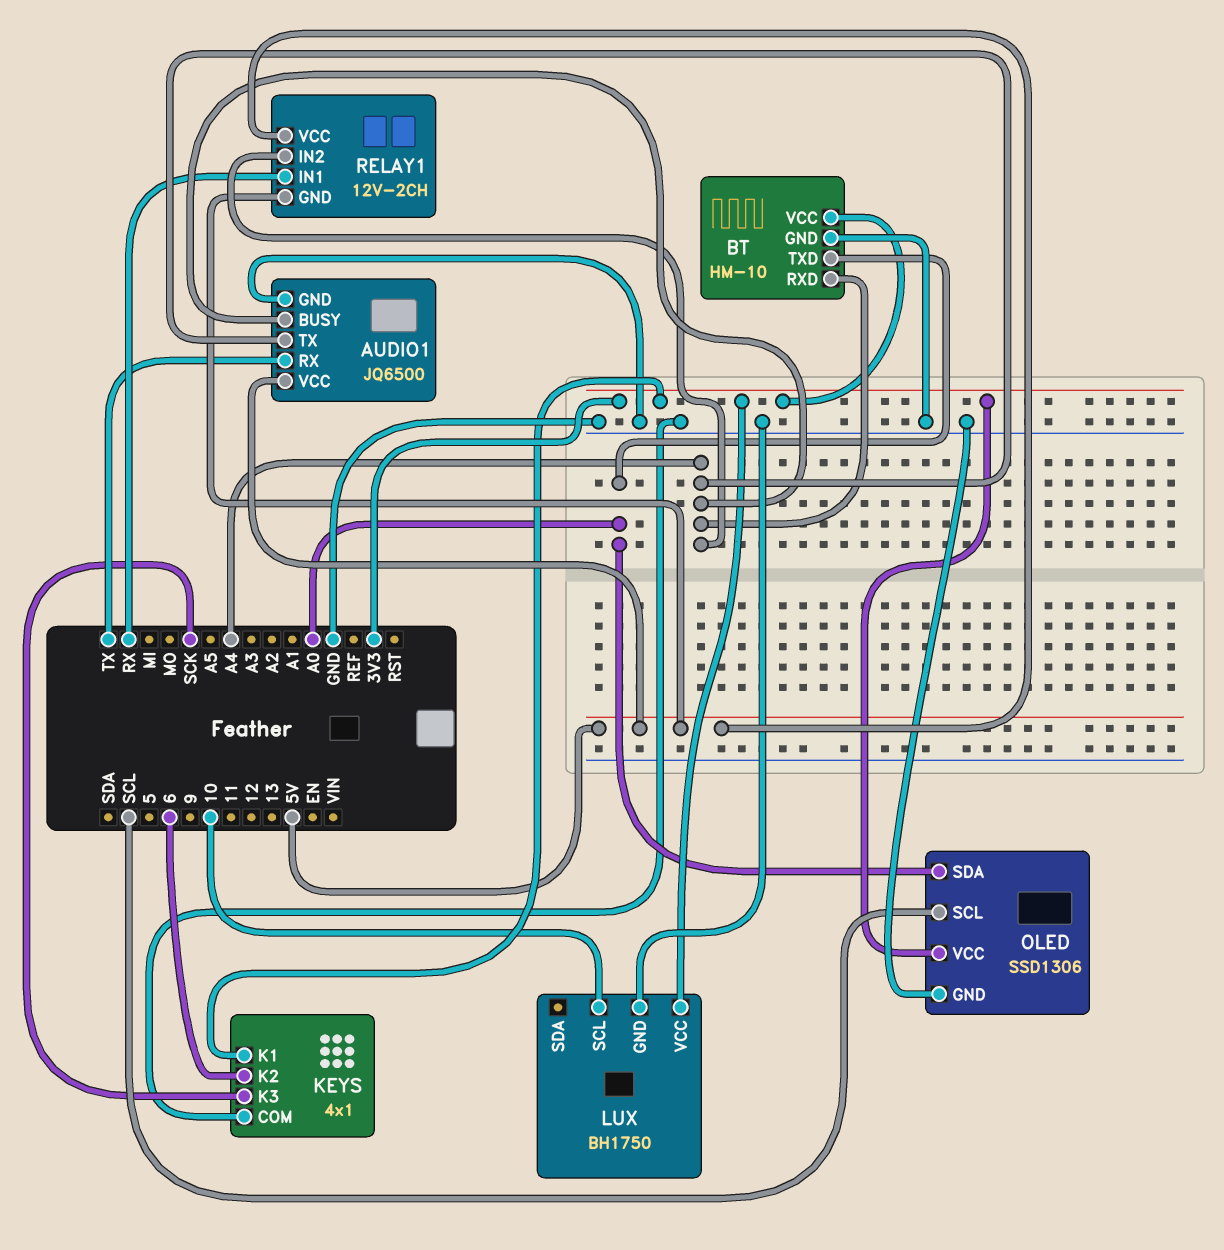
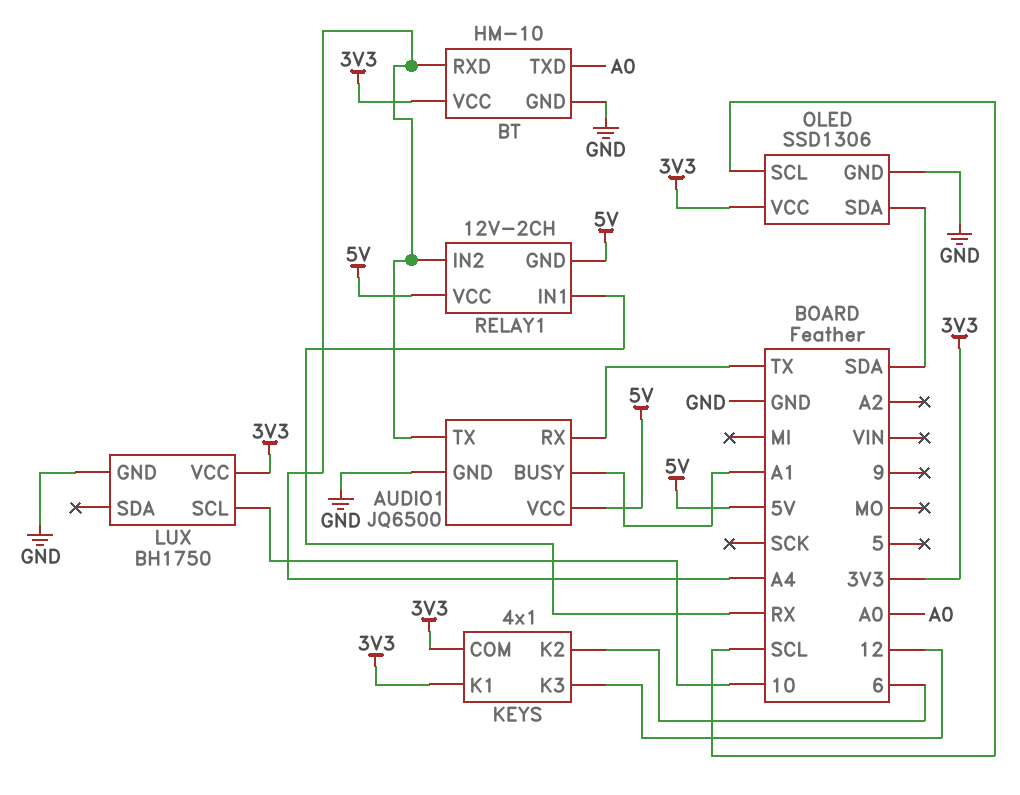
AUDIO1 pin BUSY: A4 -> A1
KEYS pin COM: GND -> 3V3
KEYS pin K3: SCK -> 12
OLED pin SDA: A0 -> SDA

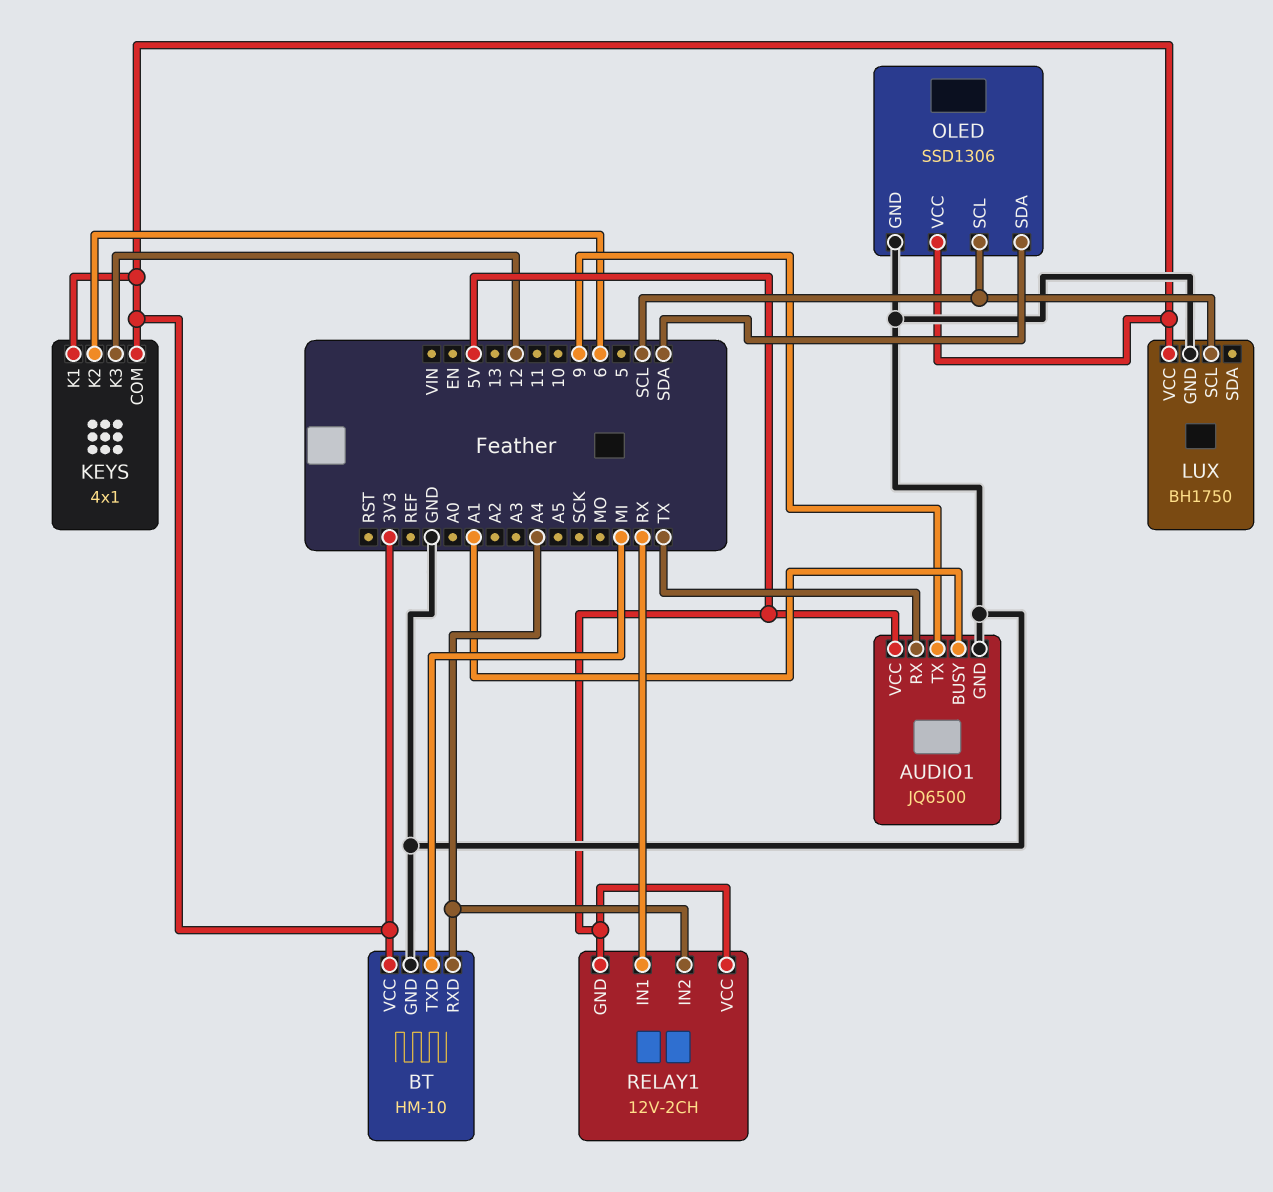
AUDIO1 pin TX: A4 -> 9
BT pin TXD: A0 -> MI
LUX pin SCL: 10 -> SCL

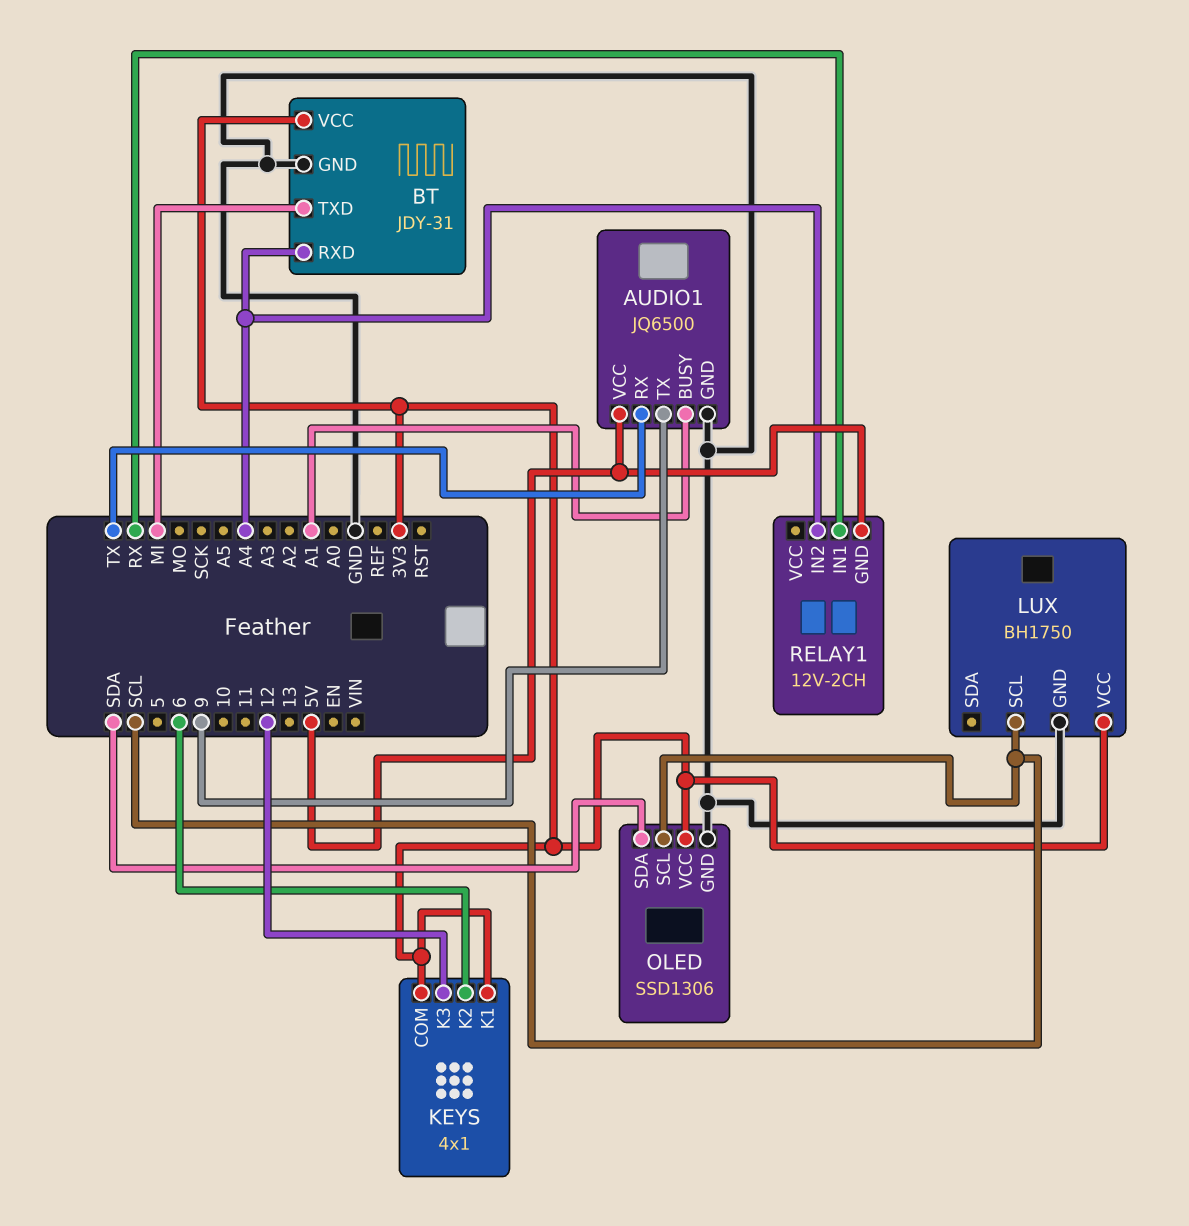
BT: HM-10 -> JDY-31
RELAY1 pin VCC: 5V -> none

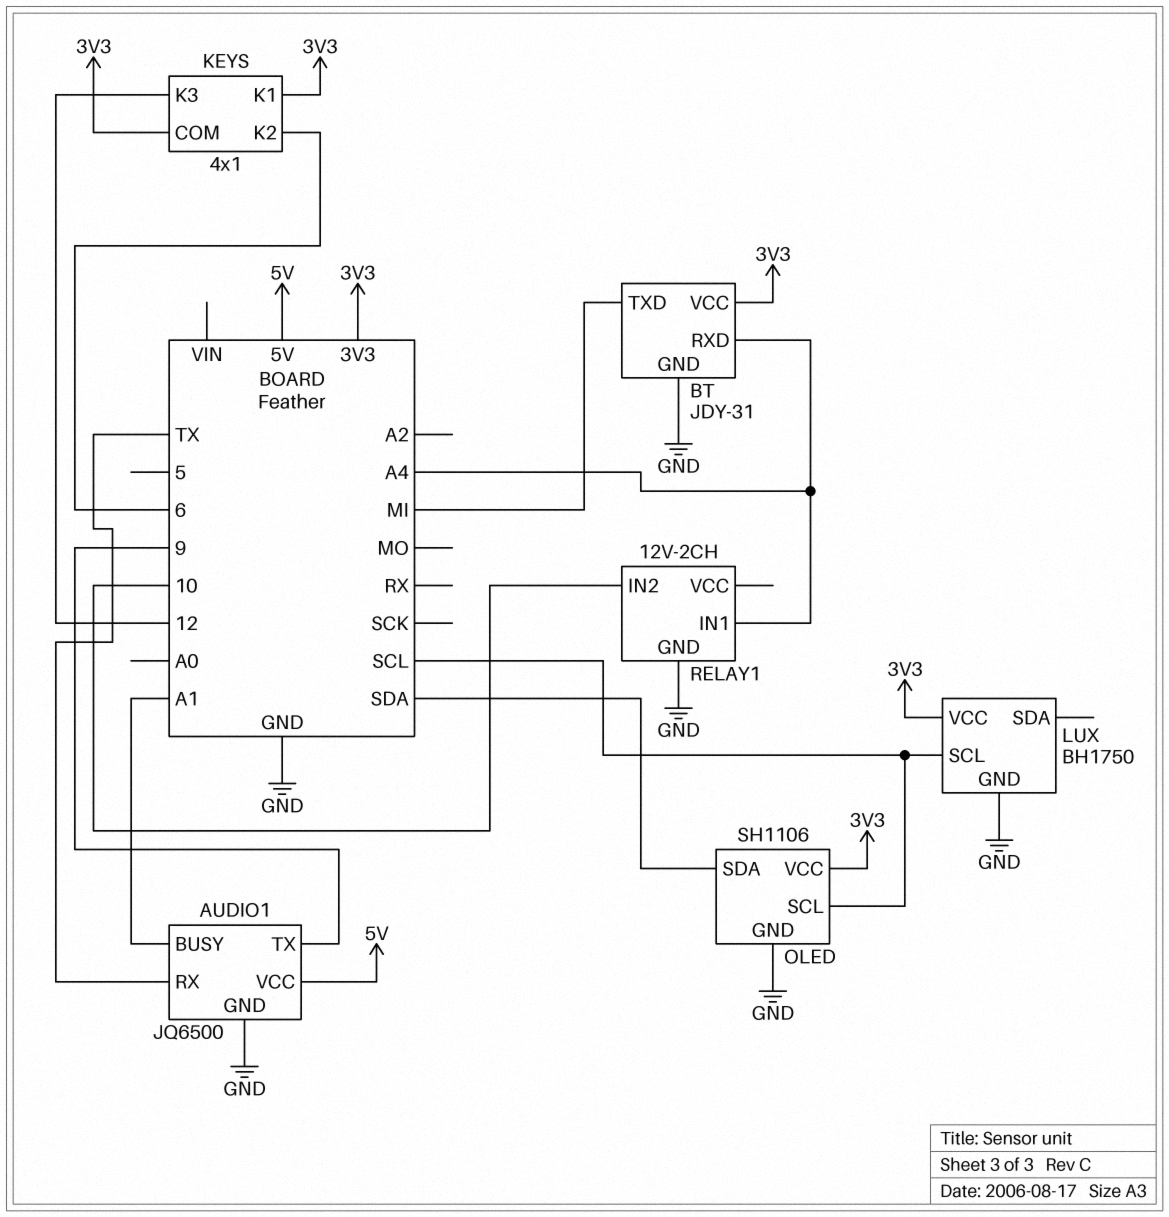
OLED: SSD1306 -> SH1106
RELAY1 pin GND: 5V -> GND
RELAY1 pin IN1: RX -> A4
RELAY1 pin IN2: A4 -> 10

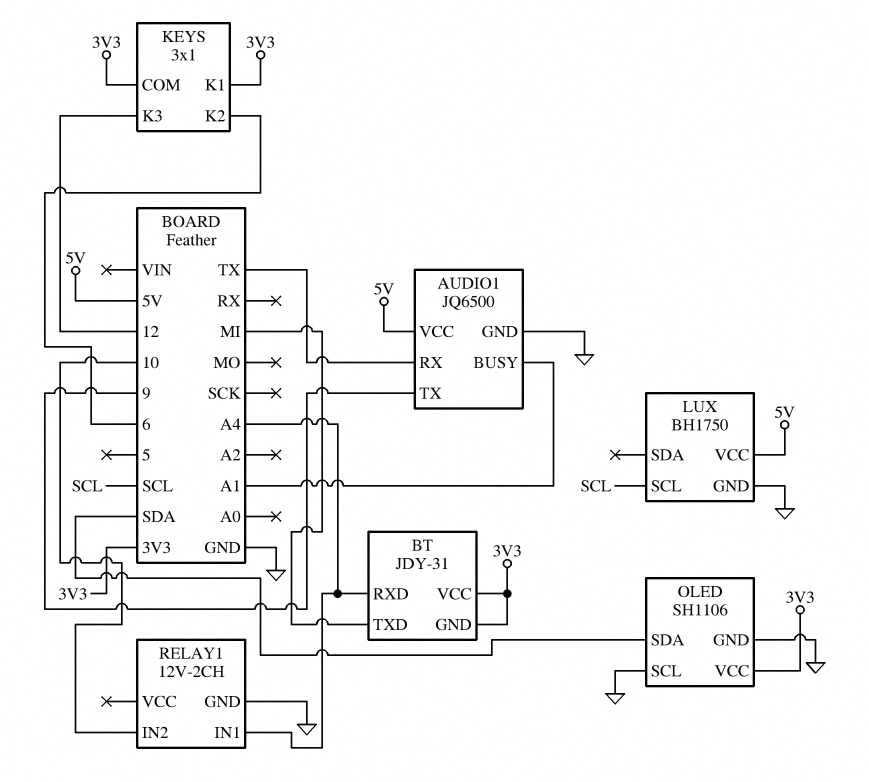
BT pin GND: GND -> 3V3
KEYS: 4x1 -> 3x1
LUX pin VCC: 3V3 -> 5V
OLED pin SCL: SCL -> GND

